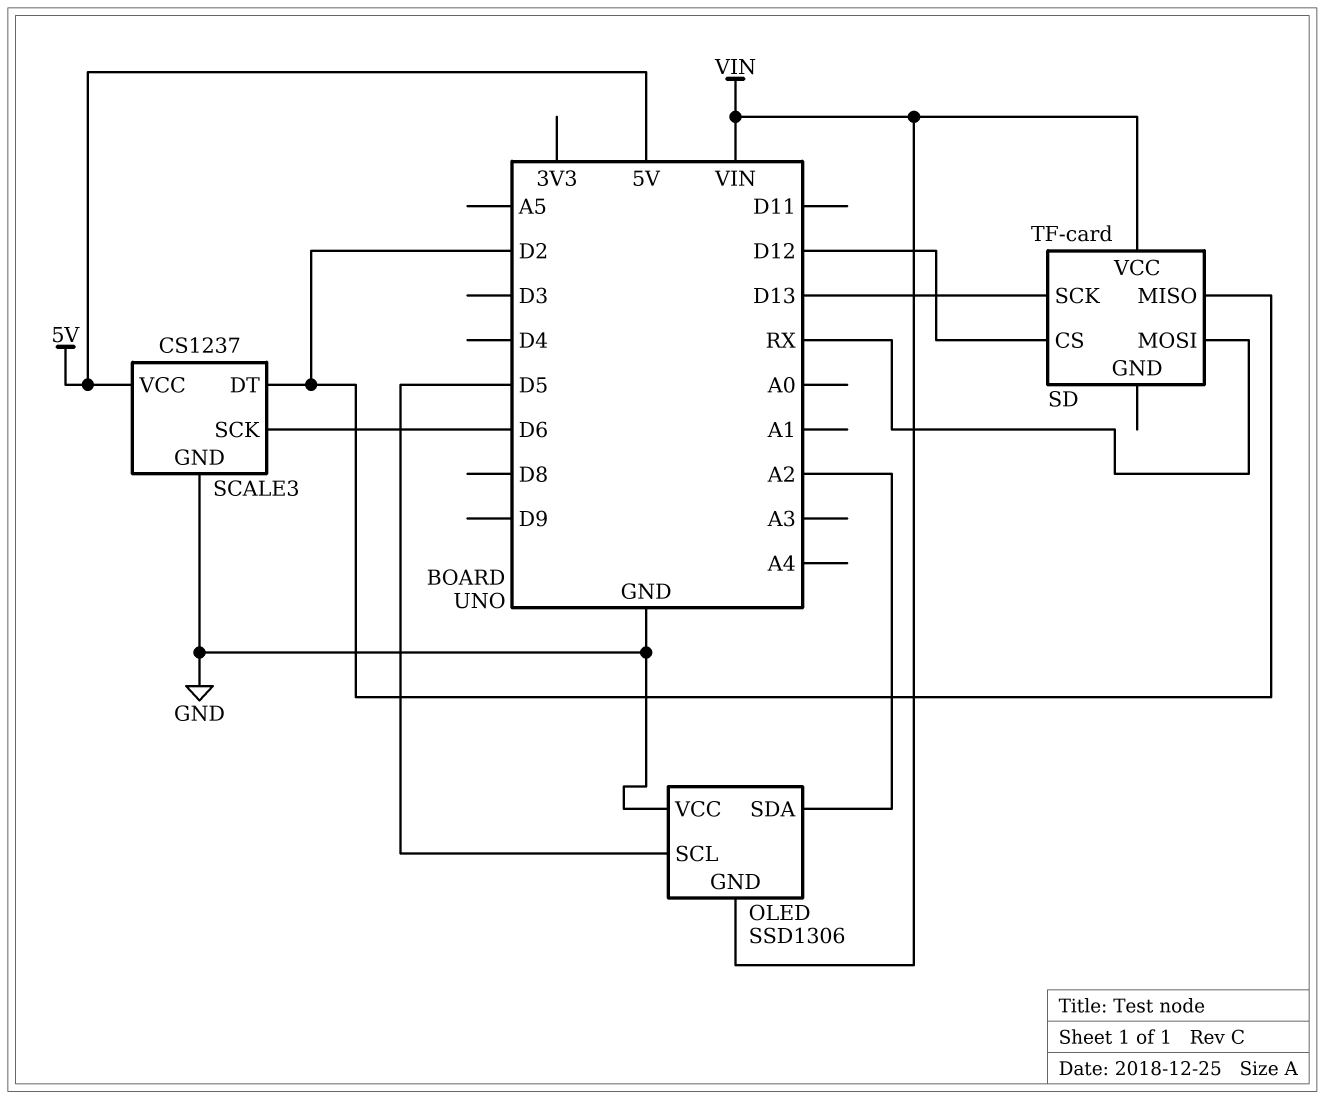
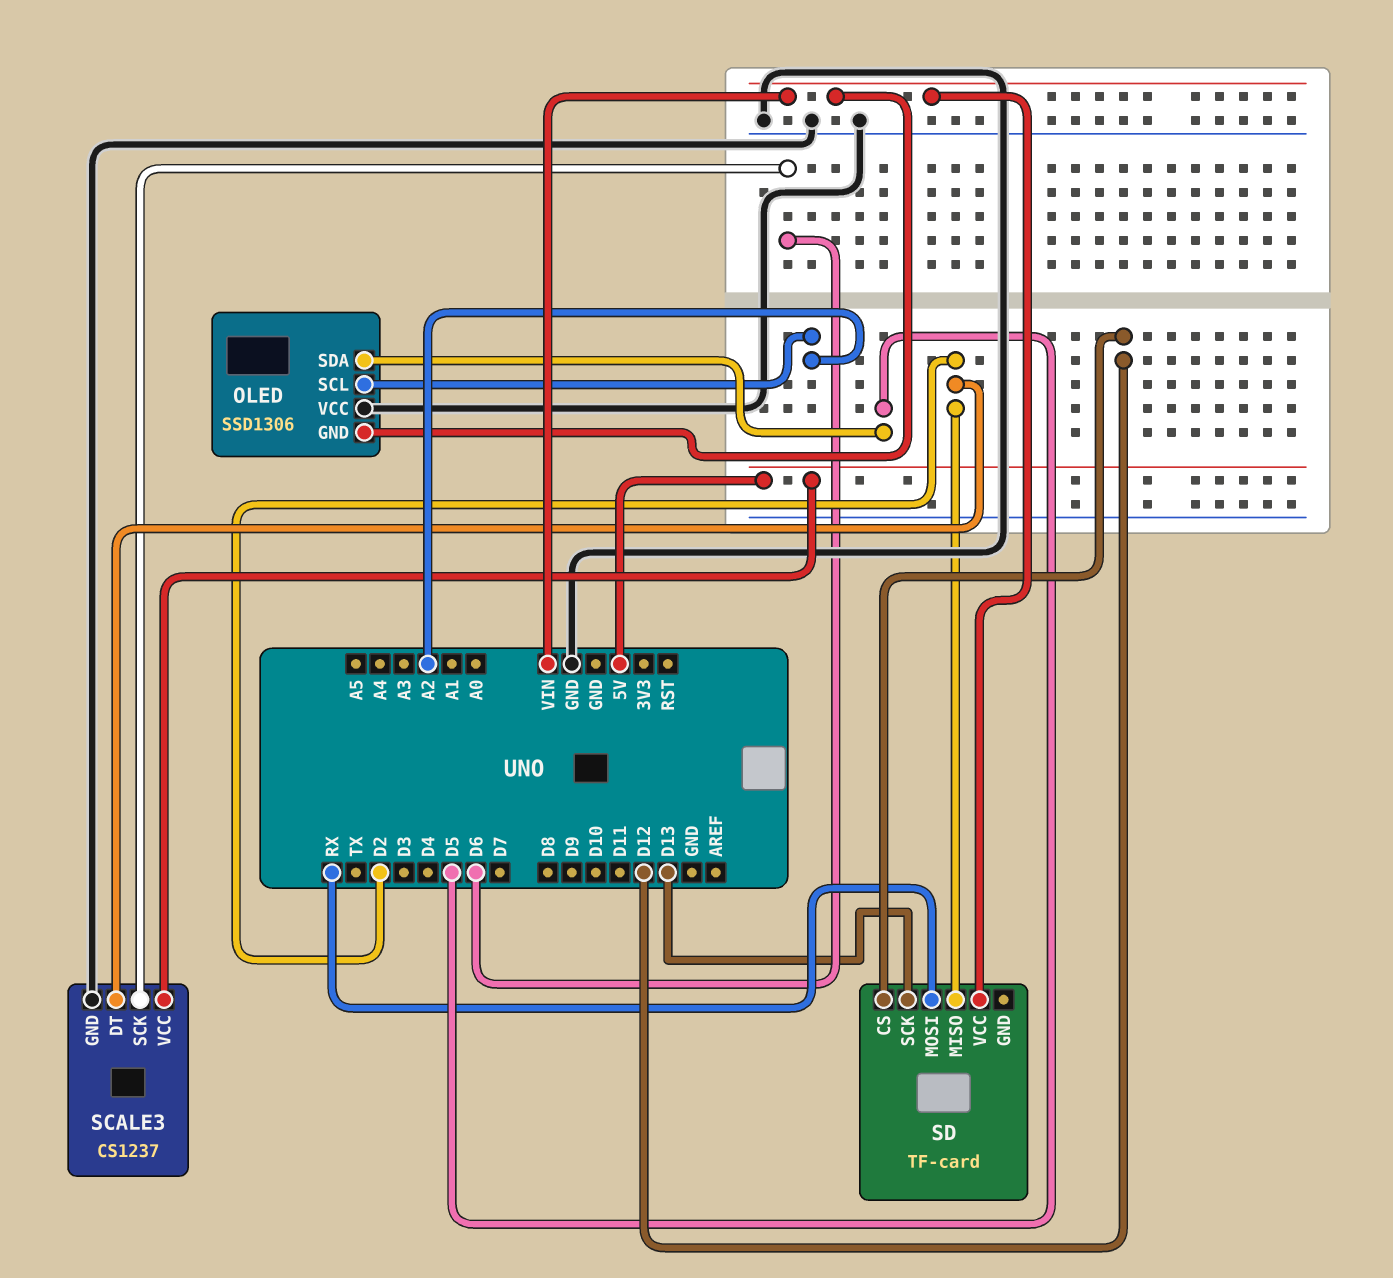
OLED pin SCL: D5 -> A2
OLED pin SDA: A2 -> D5

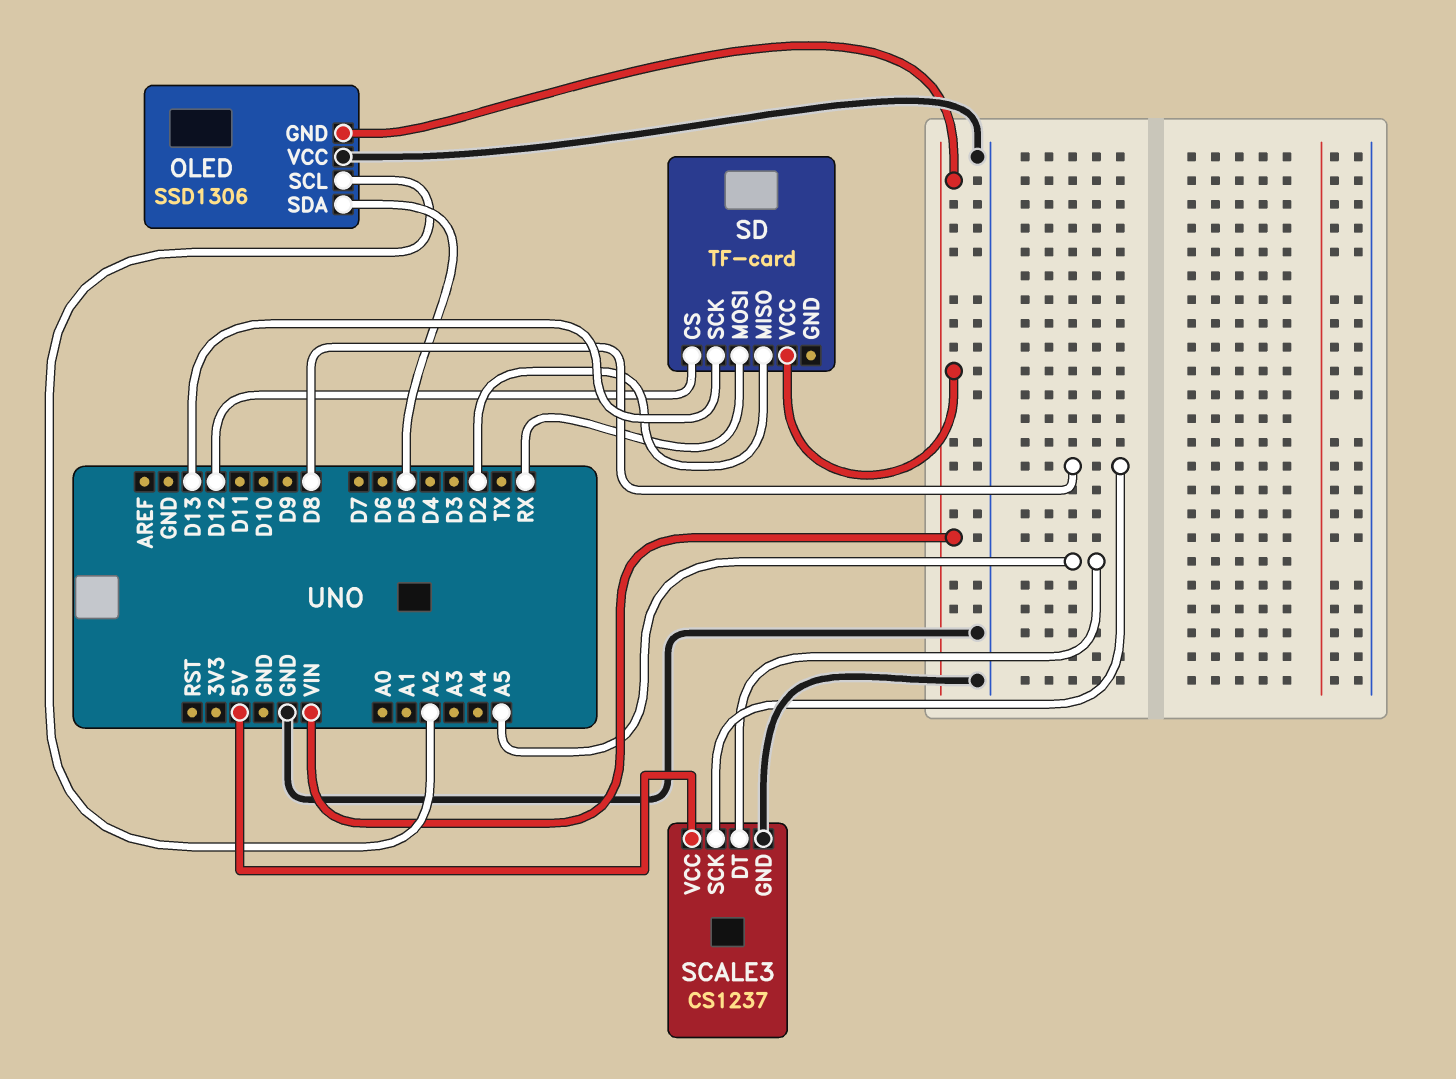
SCALE3 pin DT: D2 -> A5
SCALE3 pin SCK: D6 -> D8

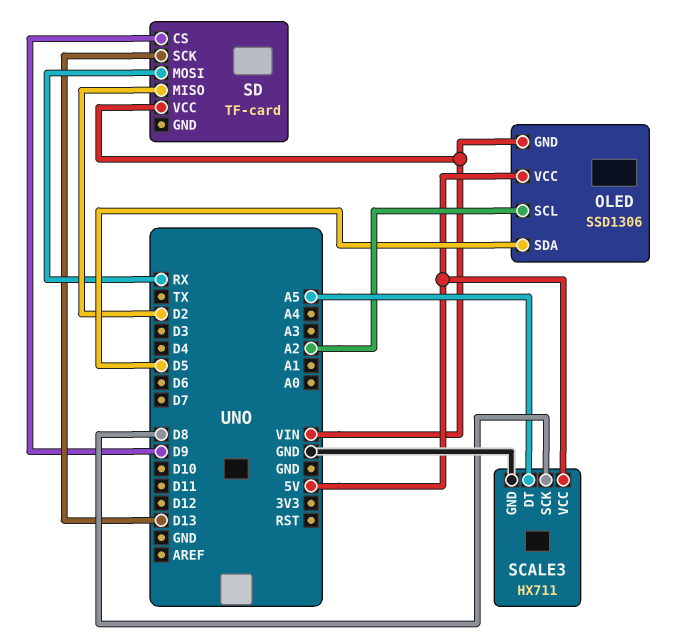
OLED pin VCC: GND -> 5V
SCALE3: CS1237 -> HX711
SD pin CS: D12 -> D9

